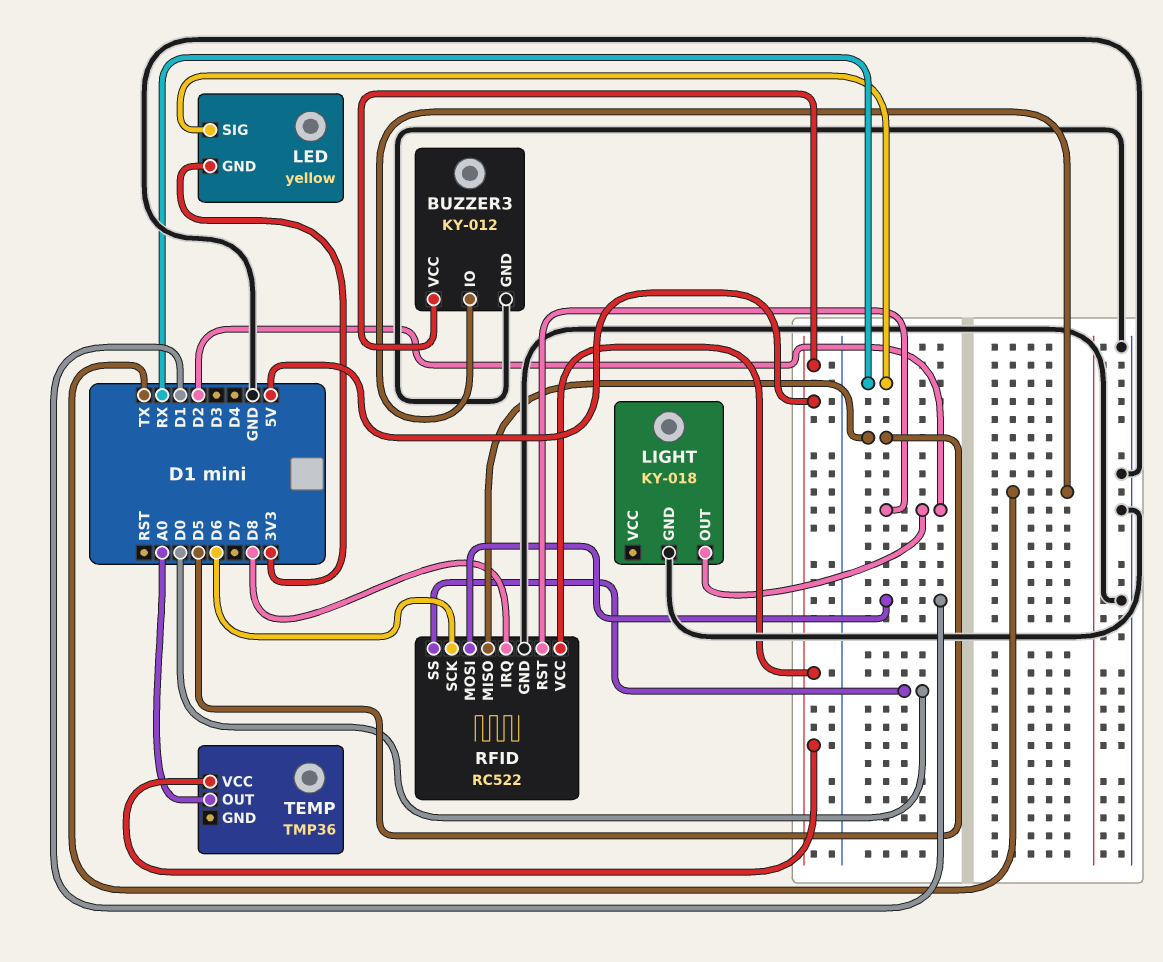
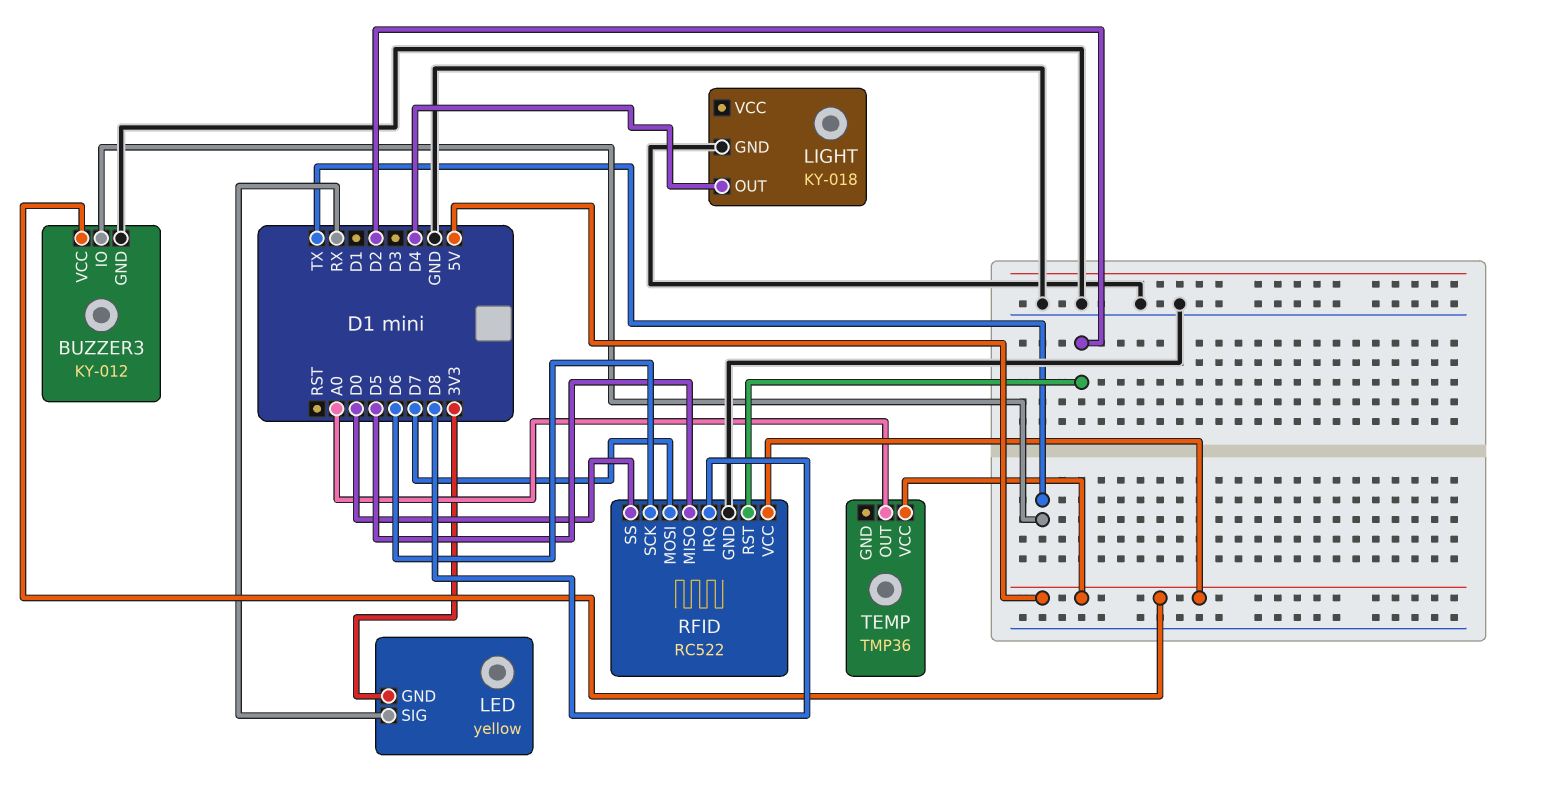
LIGHT pin OUT: D2 -> D4
RFID pin MOSI: D1 -> D7

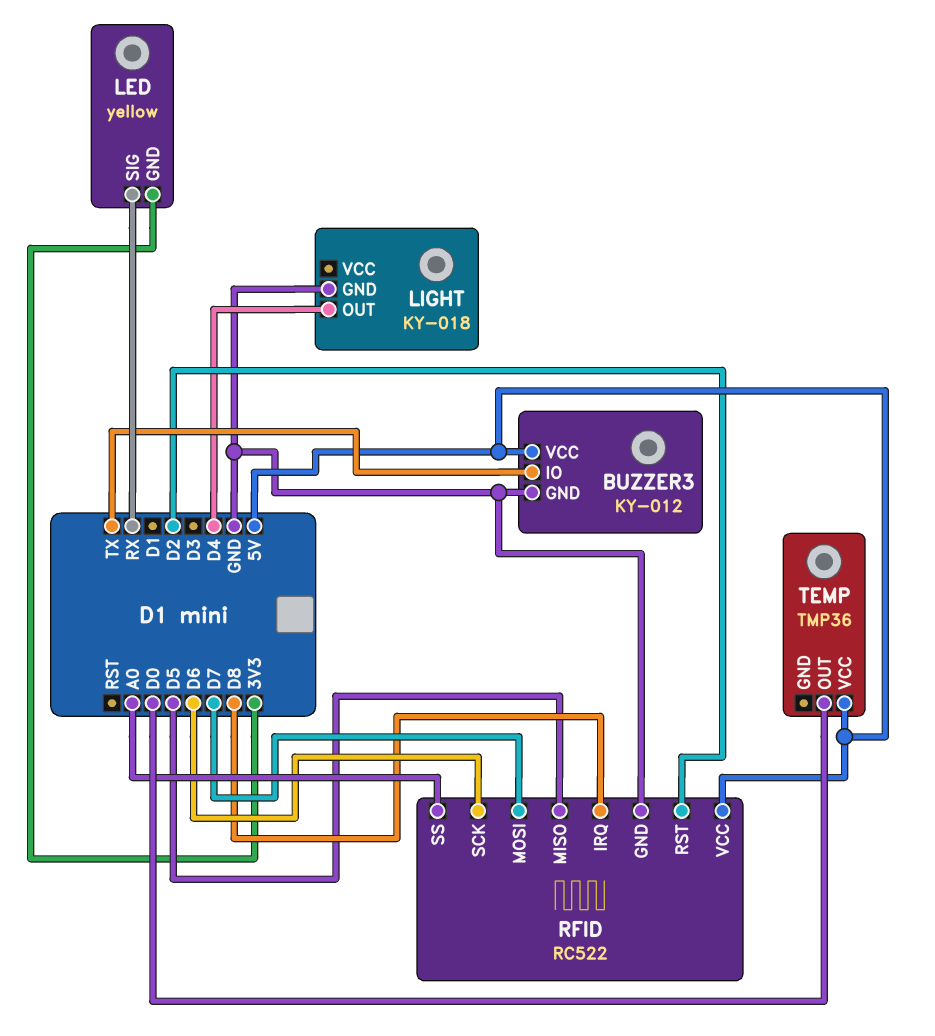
RFID pin SS: D0 -> A0
TEMP pin OUT: A0 -> D0

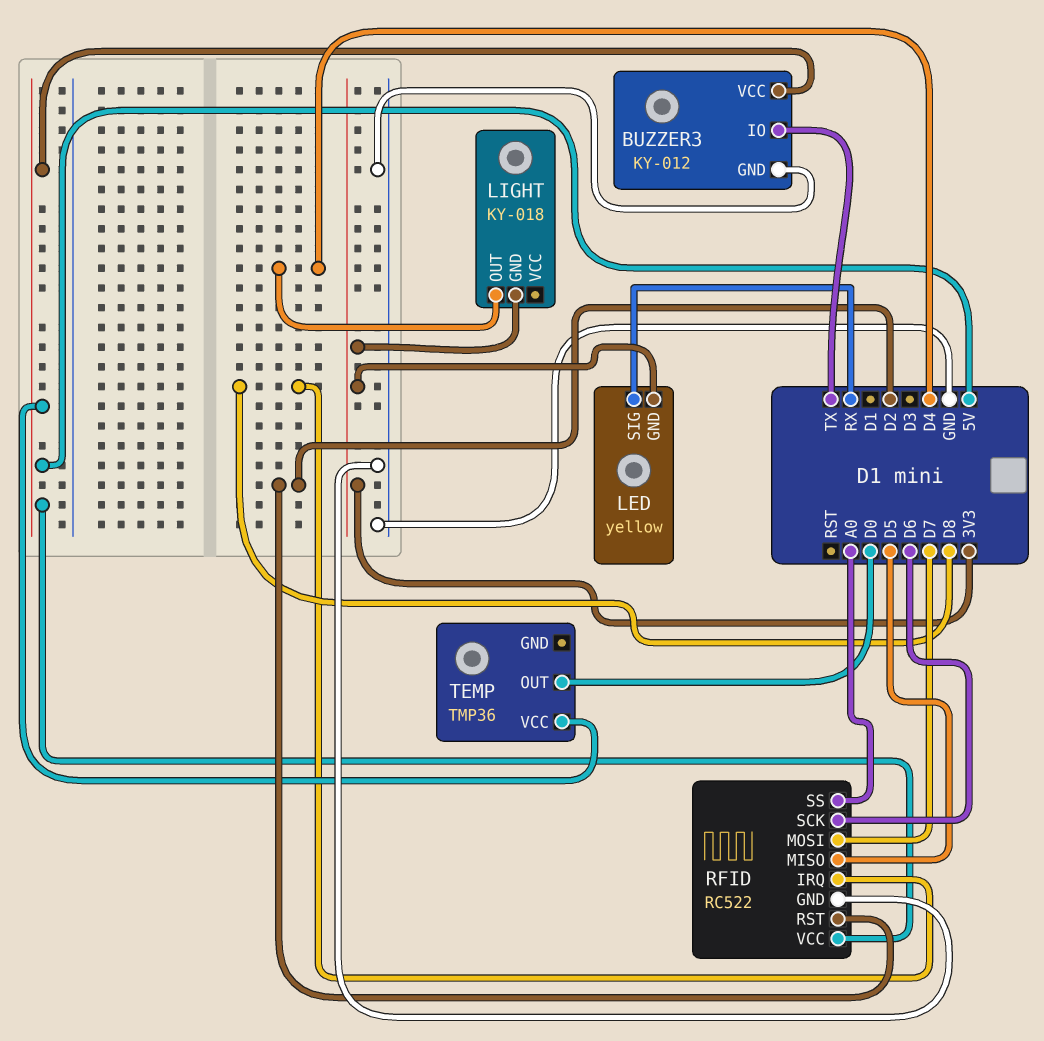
LIGHT pin GND: GND -> 3V3

